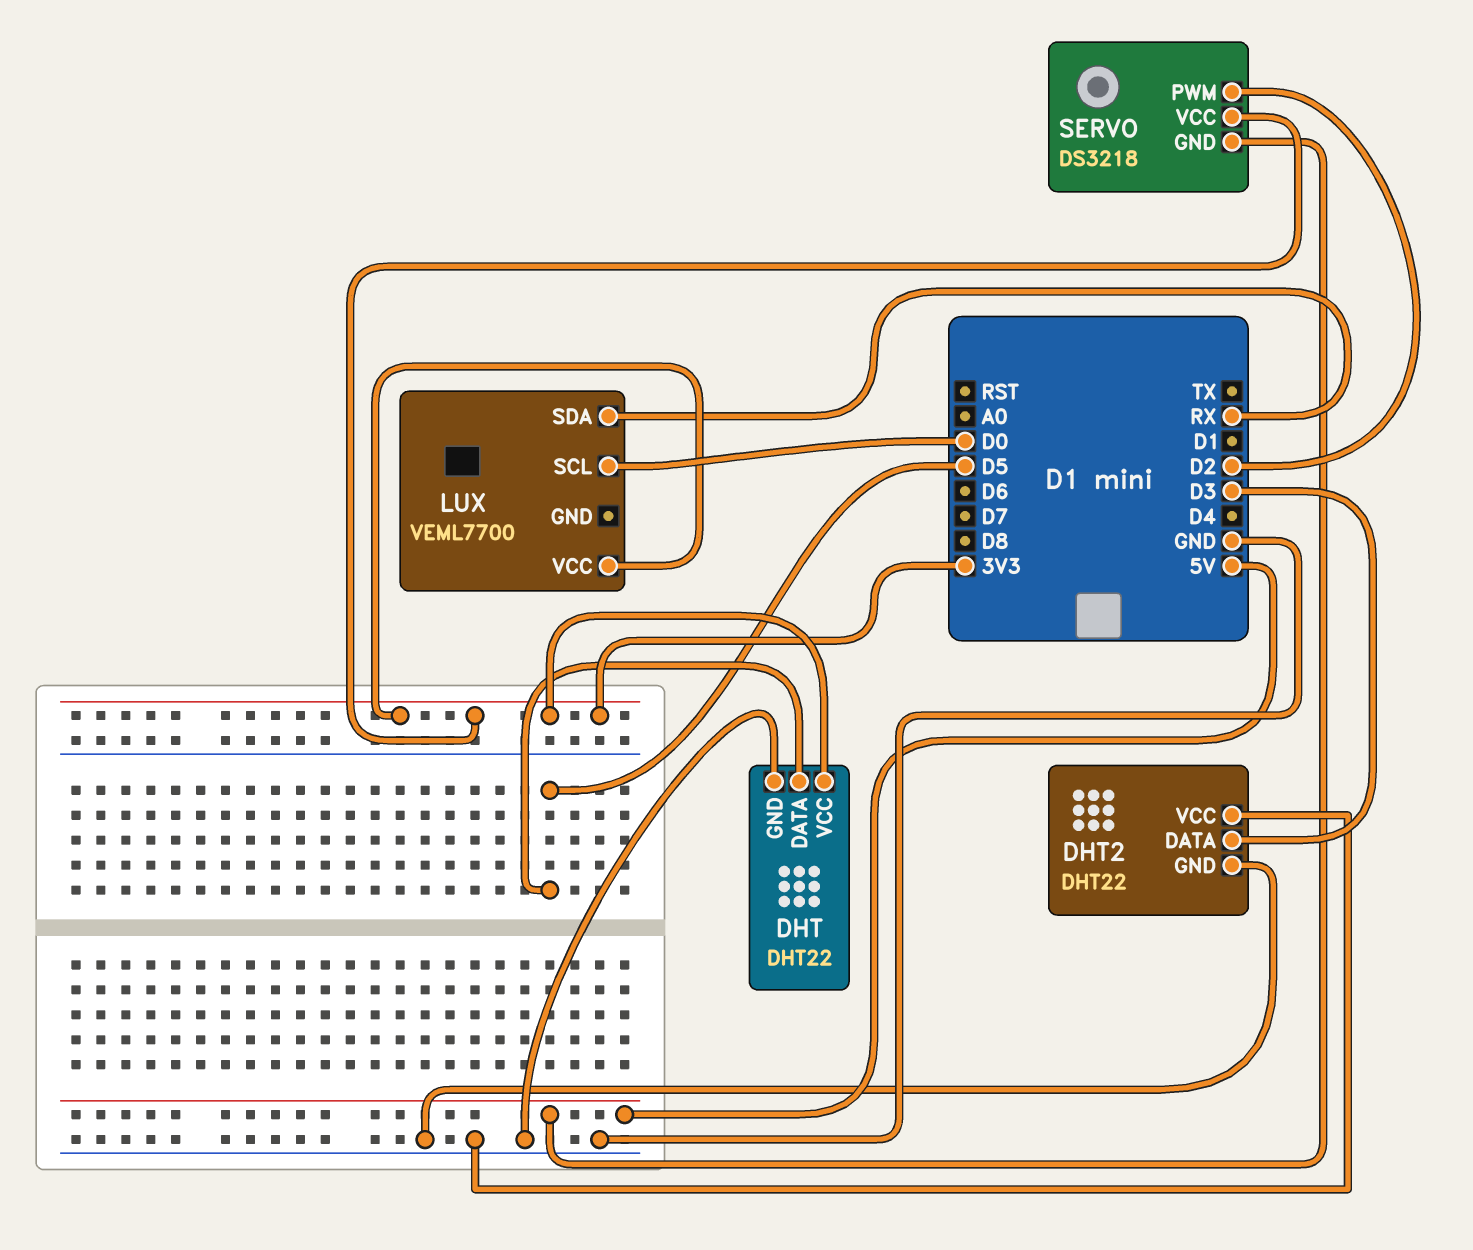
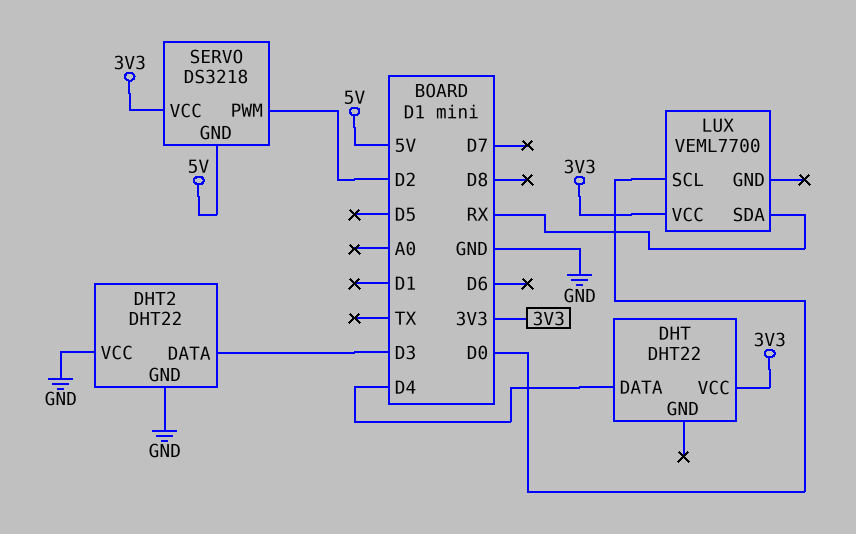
DHT pin DATA: D5 -> D4
DHT pin GND: GND -> none

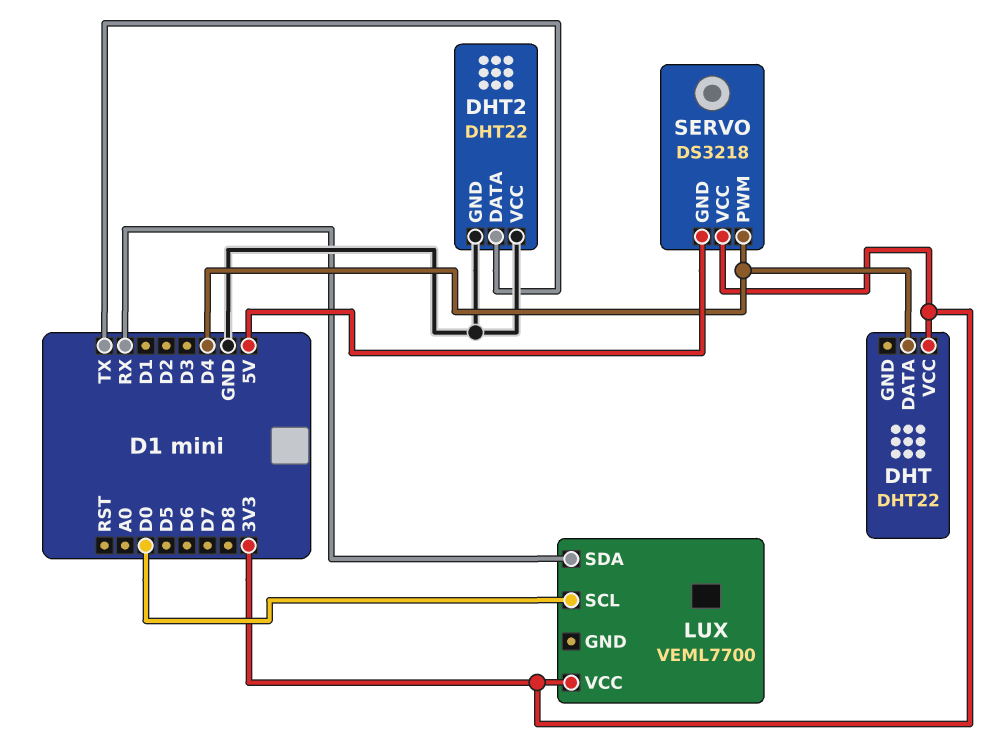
DHT2 pin DATA: D3 -> TX
SERVO pin PWM: D2 -> D4

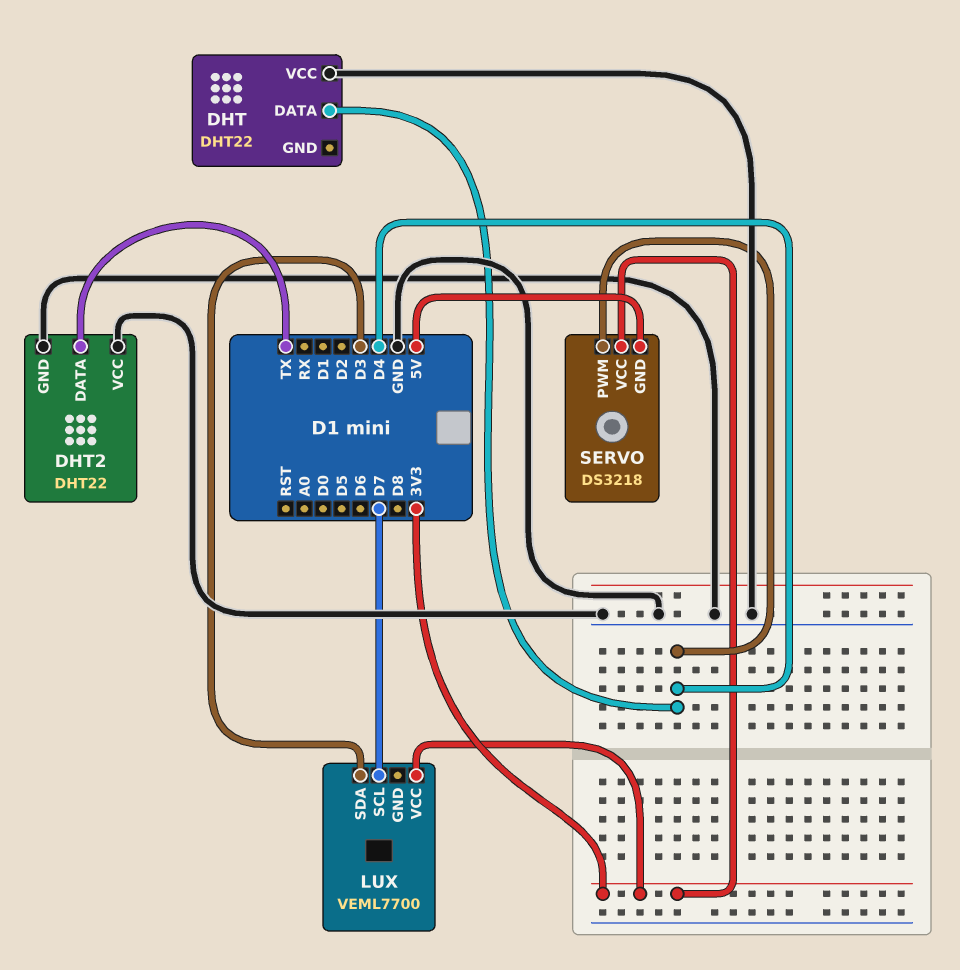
DHT pin VCC: 3V3 -> GND
LUX pin SCL: D0 -> D7
LUX pin SDA: RX -> D3

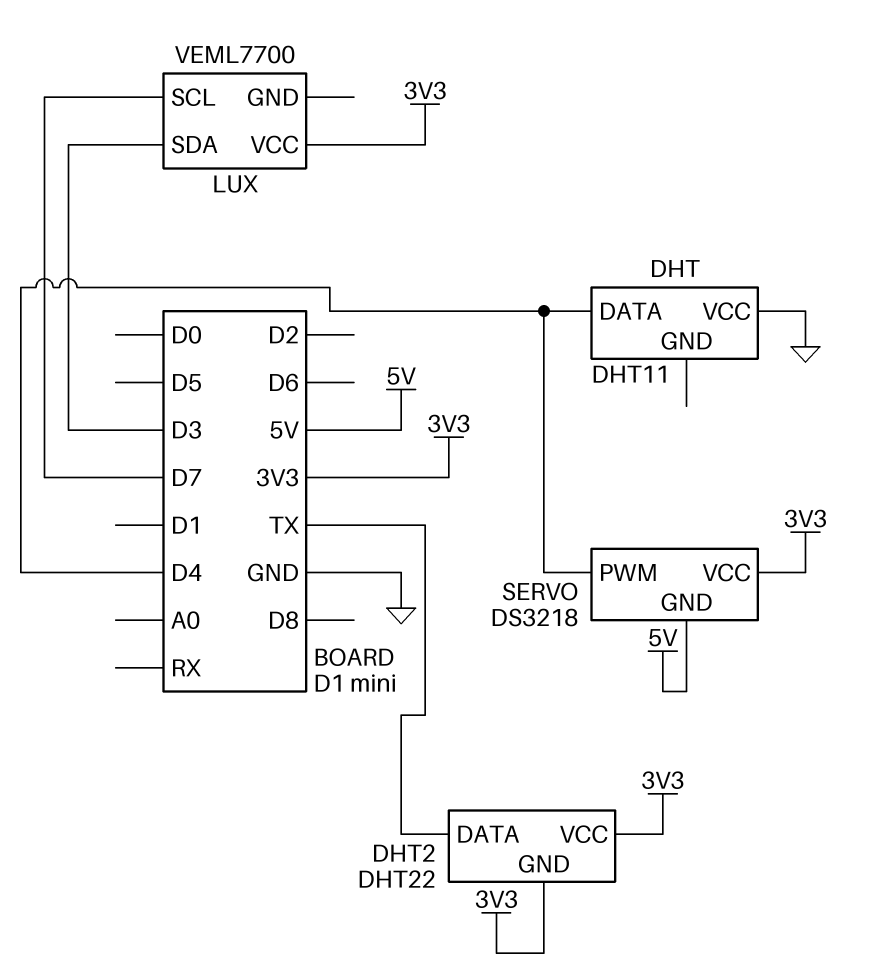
DHT: DHT22 -> DHT11
DHT2 pin GND: GND -> 3V3
DHT2 pin VCC: GND -> 3V3

